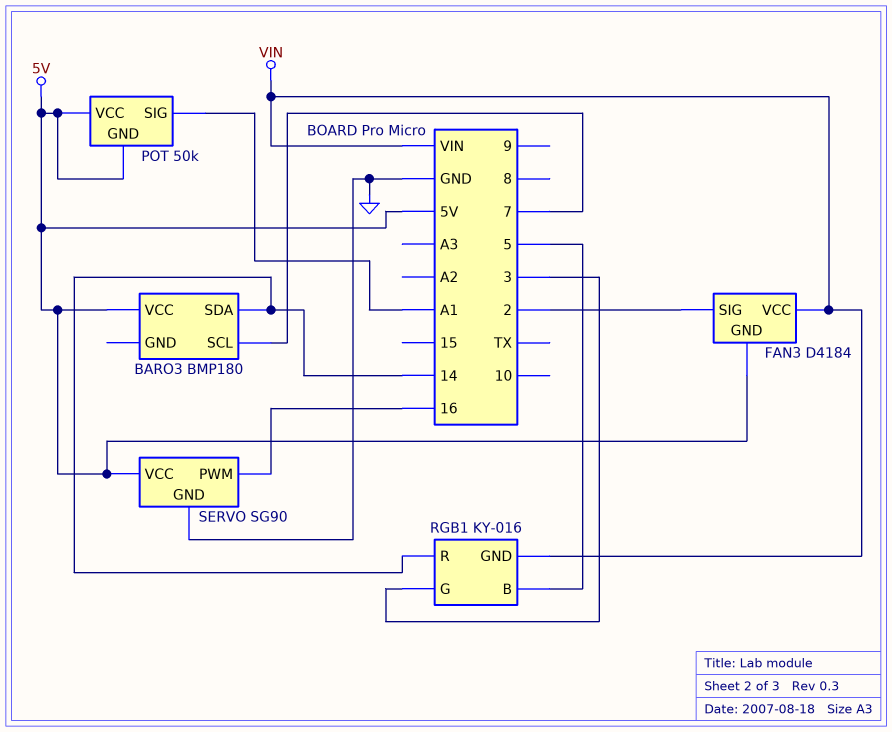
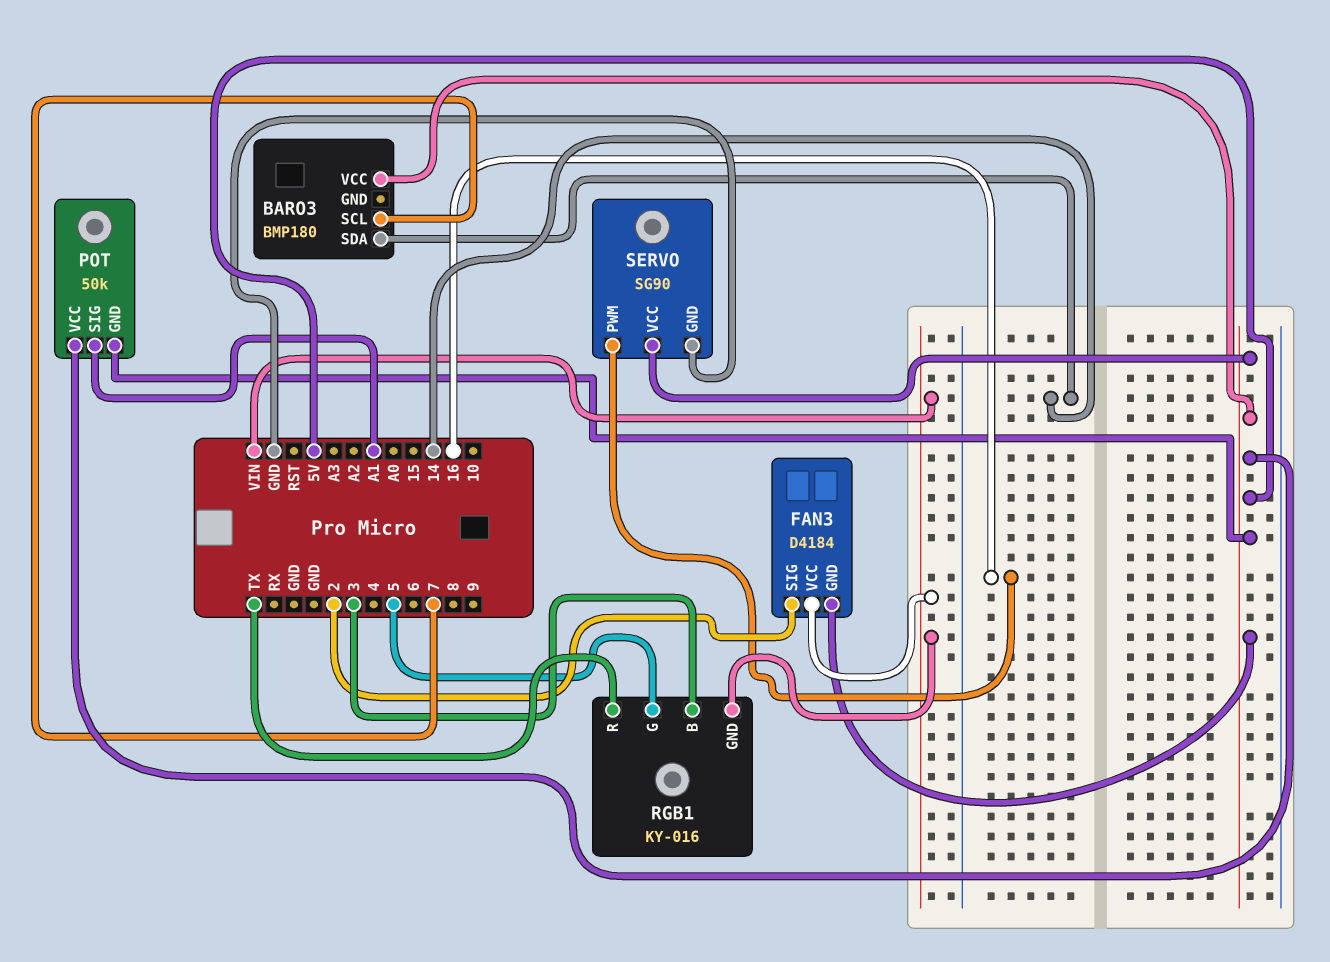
RGB1 pin B: 5 -> 3
RGB1 pin G: 3 -> 5
RGB1 pin R: 14 -> TX

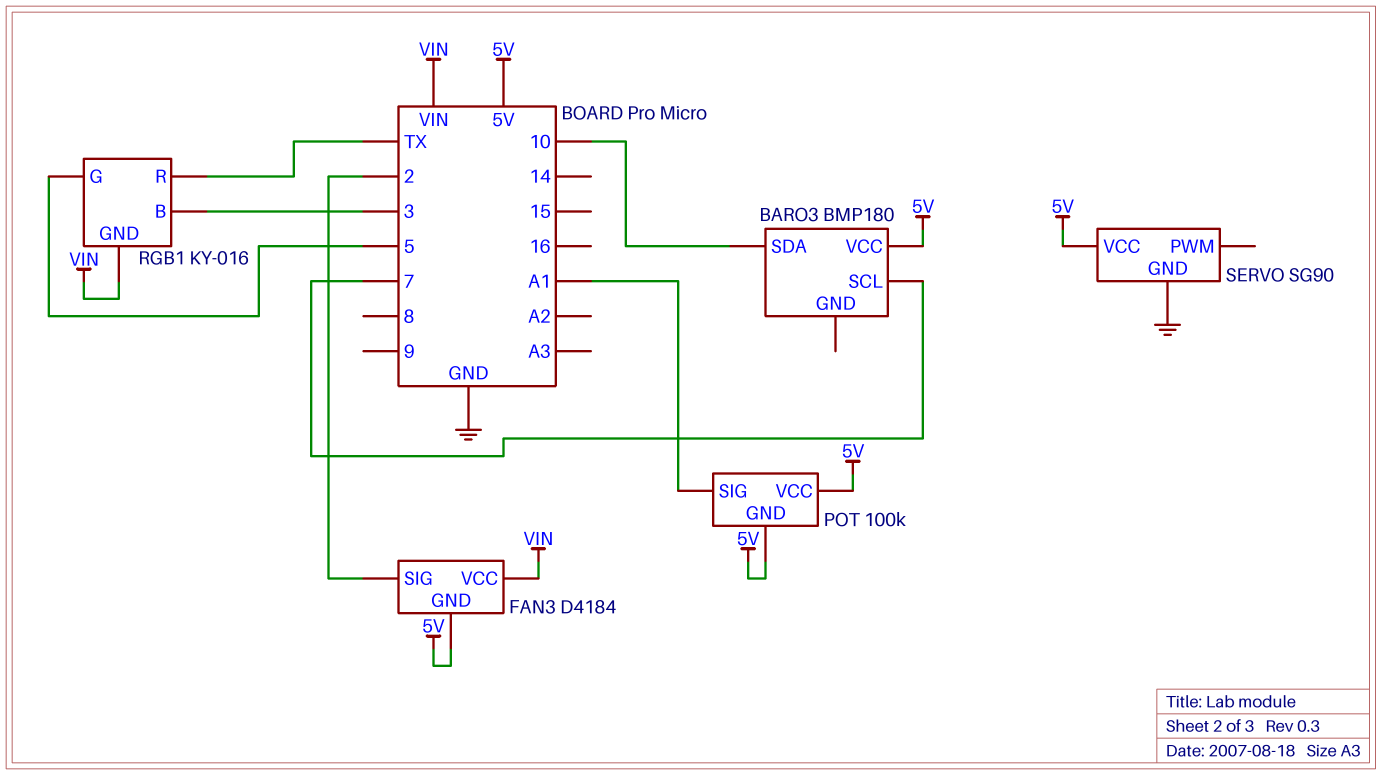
BARO3 pin SDA: 14 -> 10
POT: 50k -> 100k
SERVO pin PWM: 16 -> none

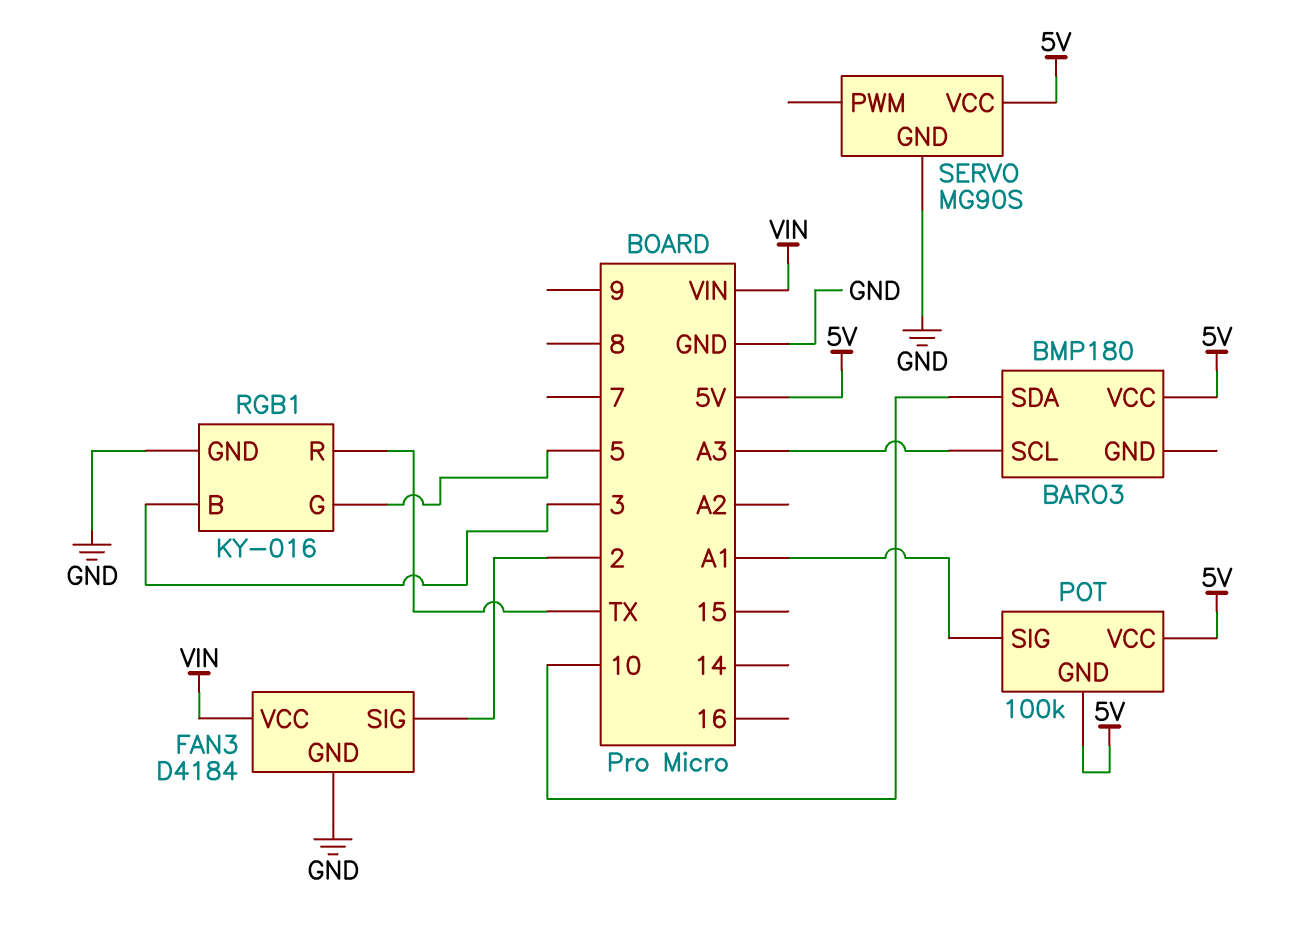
BARO3 pin SCL: 7 -> A3
FAN3 pin GND: 5V -> GND
RGB1 pin GND: VIN -> GND
SERVO: SG90 -> MG90S

